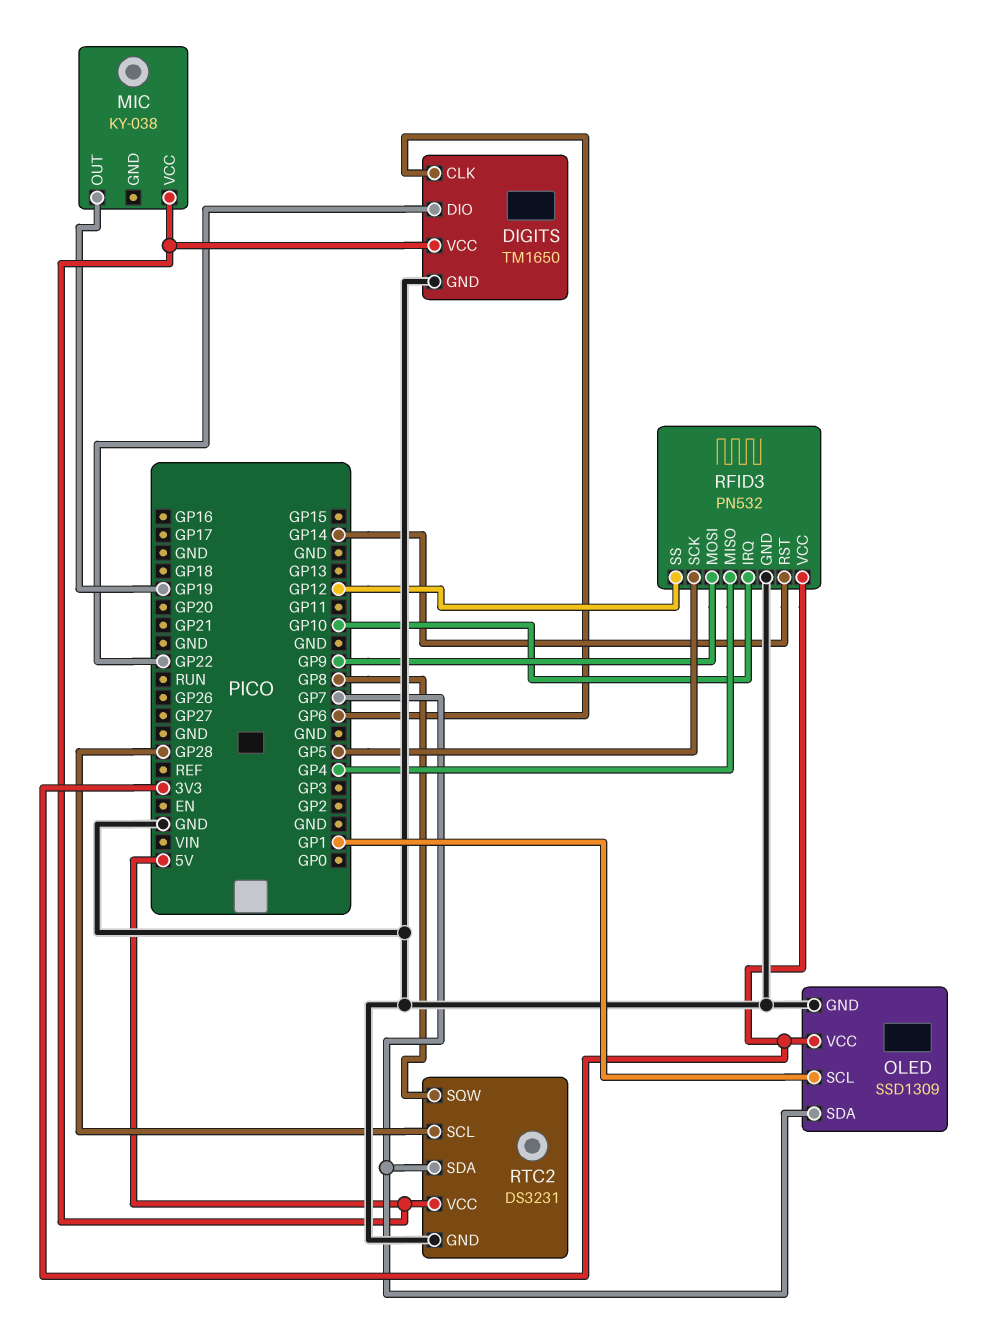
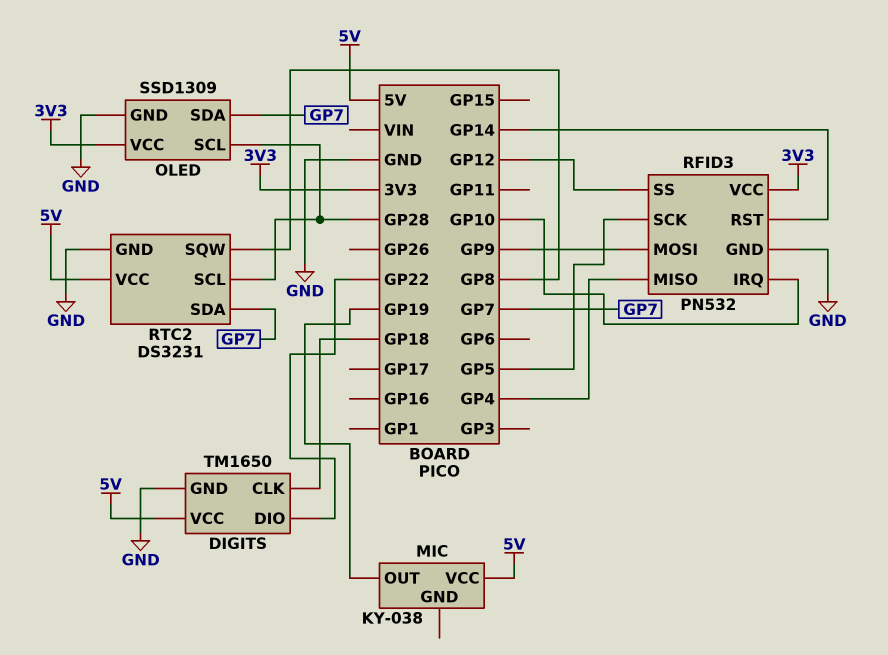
DIGITS pin CLK: GP6 -> GP18
OLED pin SCL: GP1 -> GP28

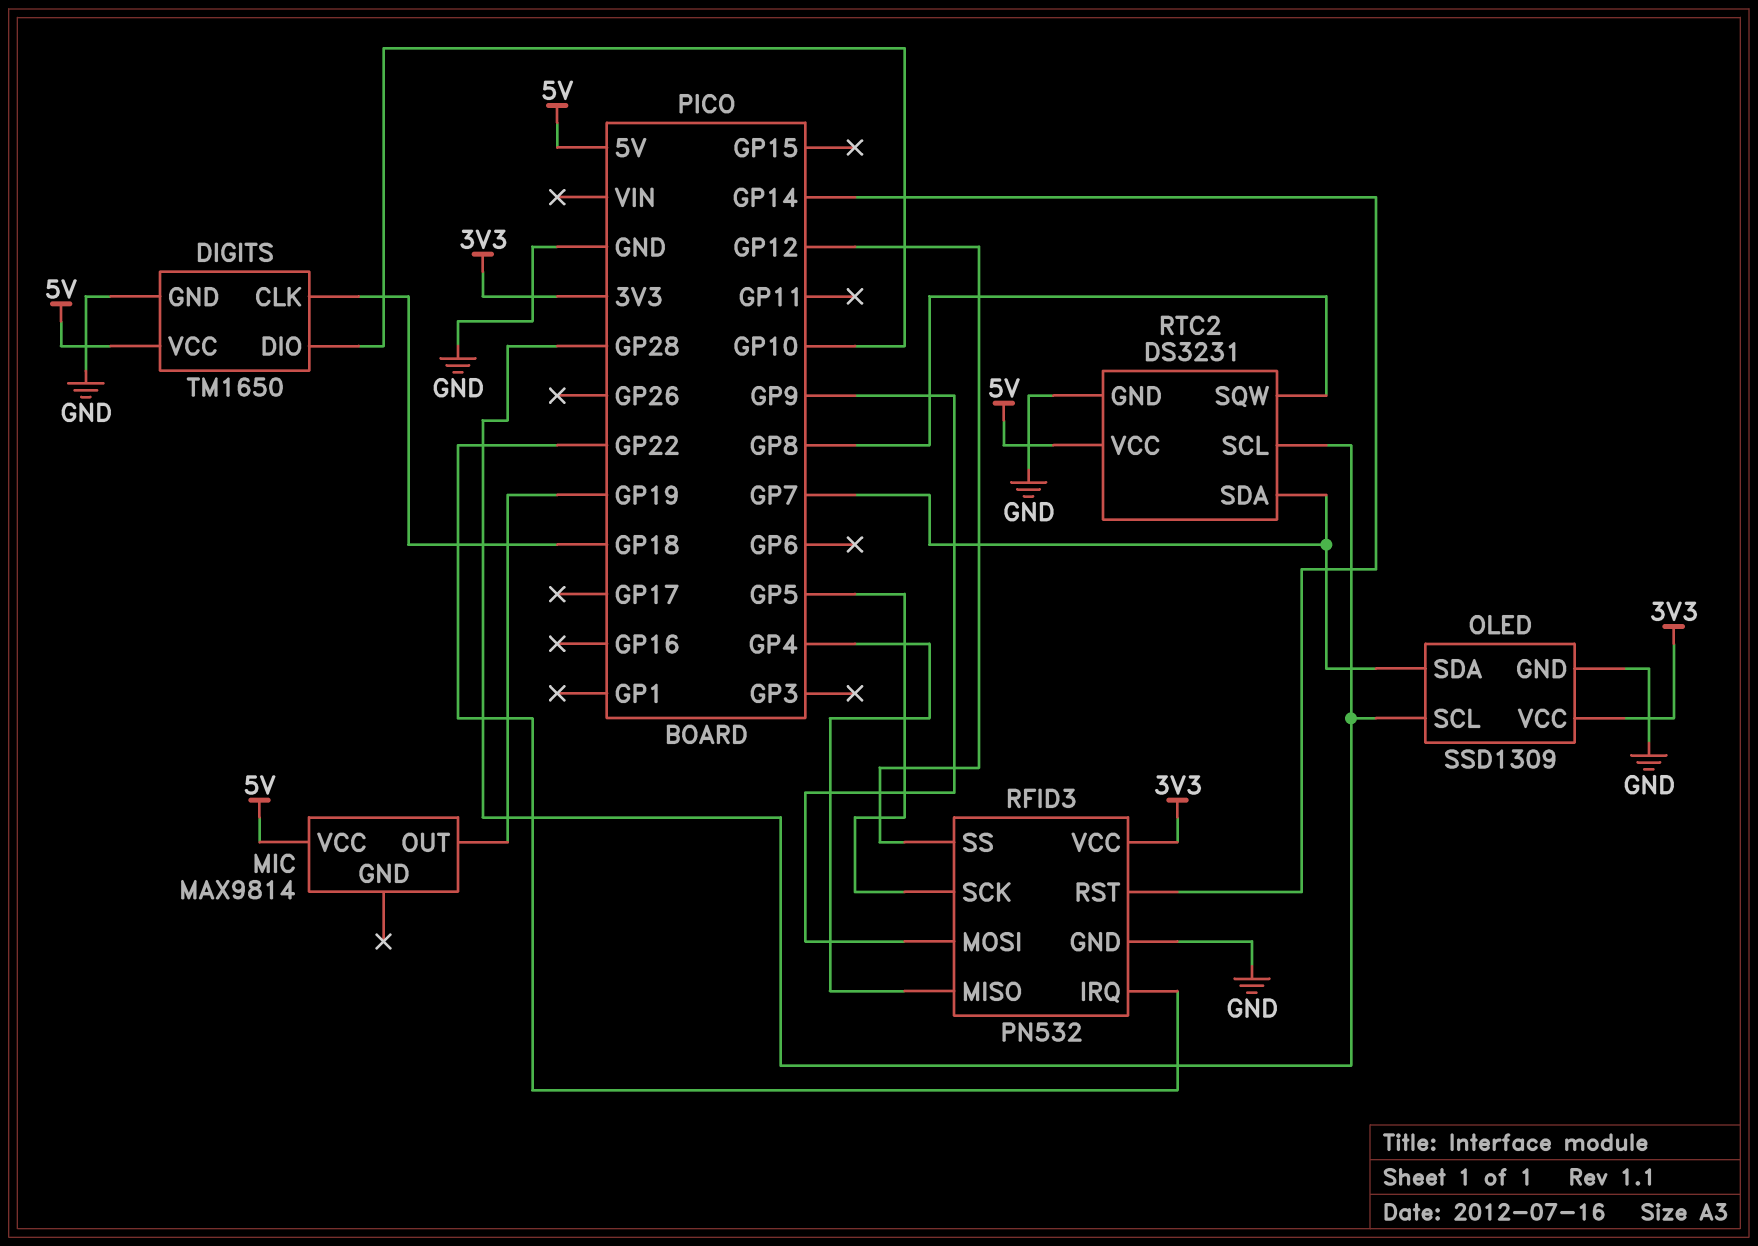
DIGITS pin DIO: GP22 -> GP10
MIC: KY-038 -> MAX9814
RFID3 pin IRQ: GP10 -> GP22

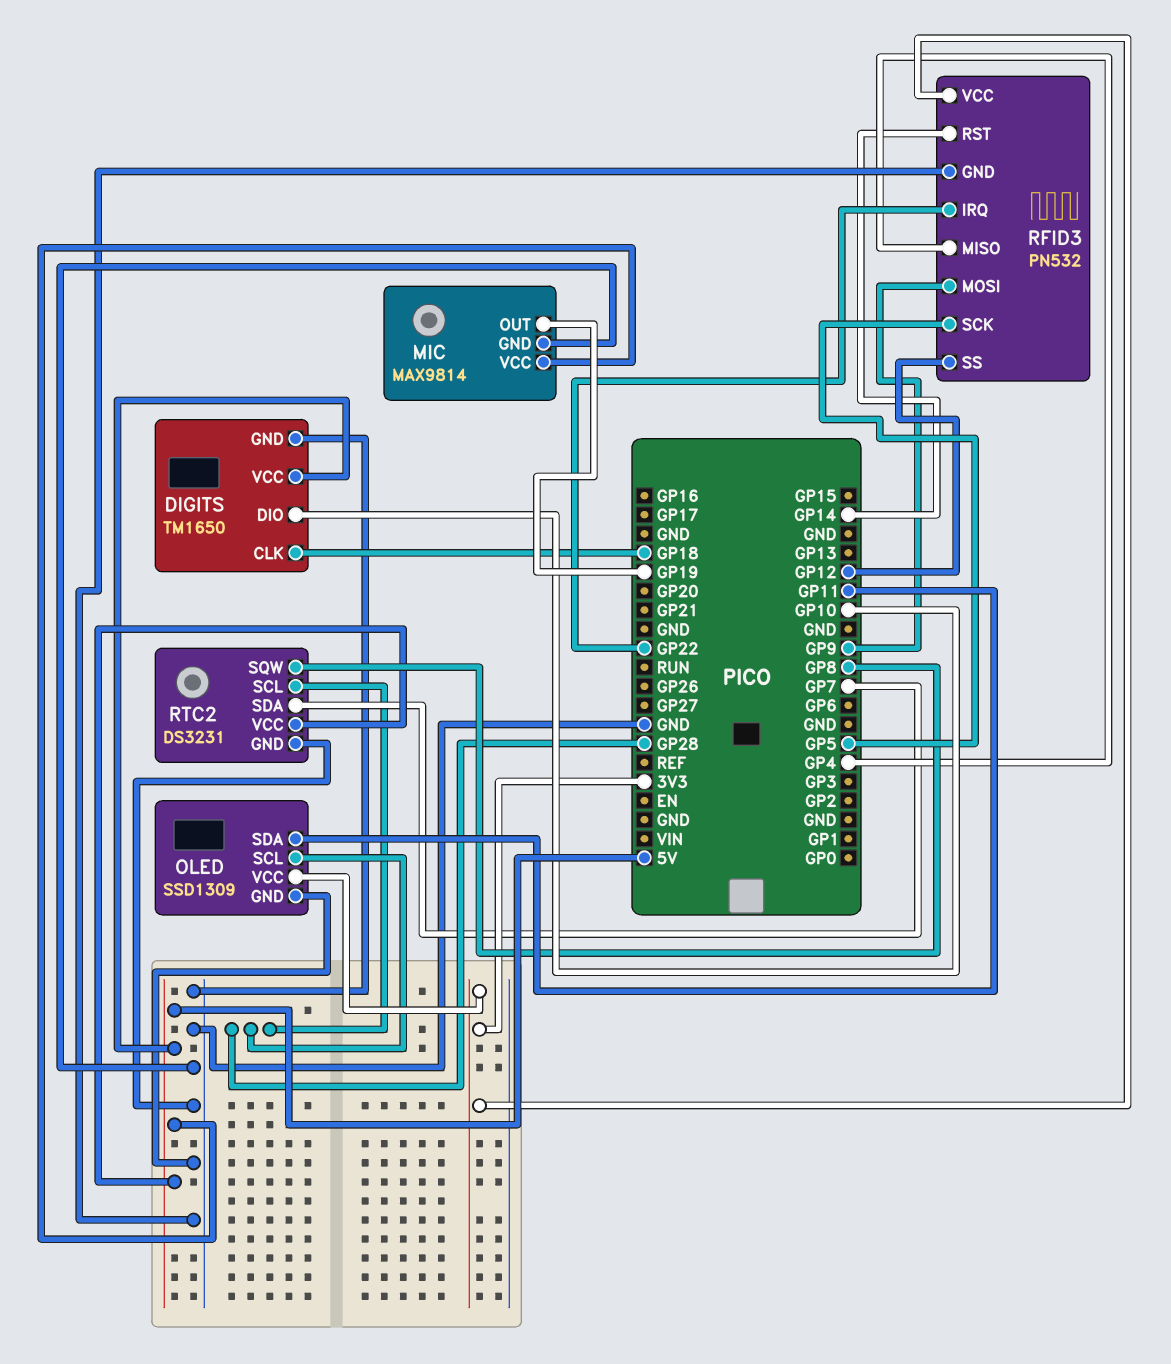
MIC pin GND: none -> GND
OLED pin SDA: GP7 -> GP11

